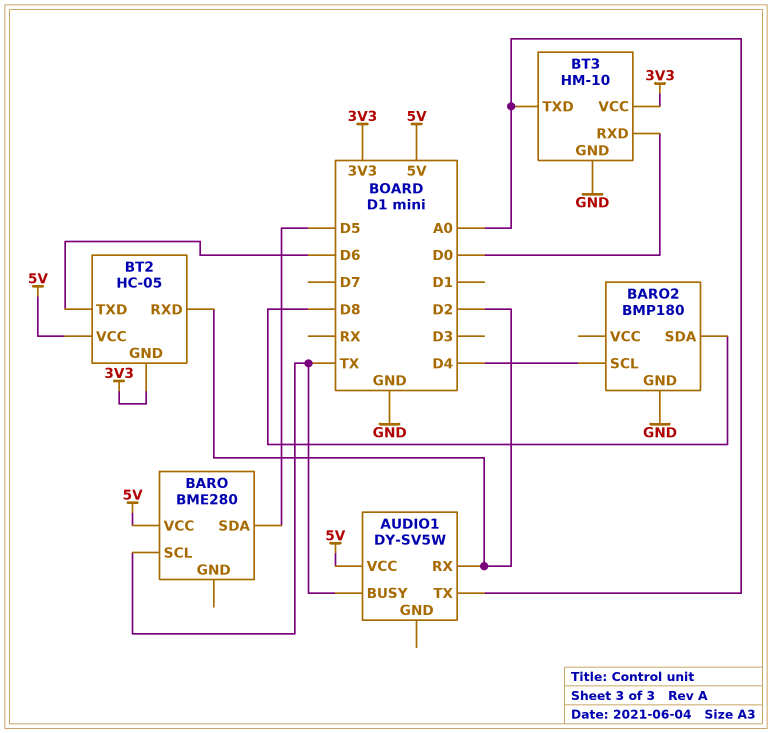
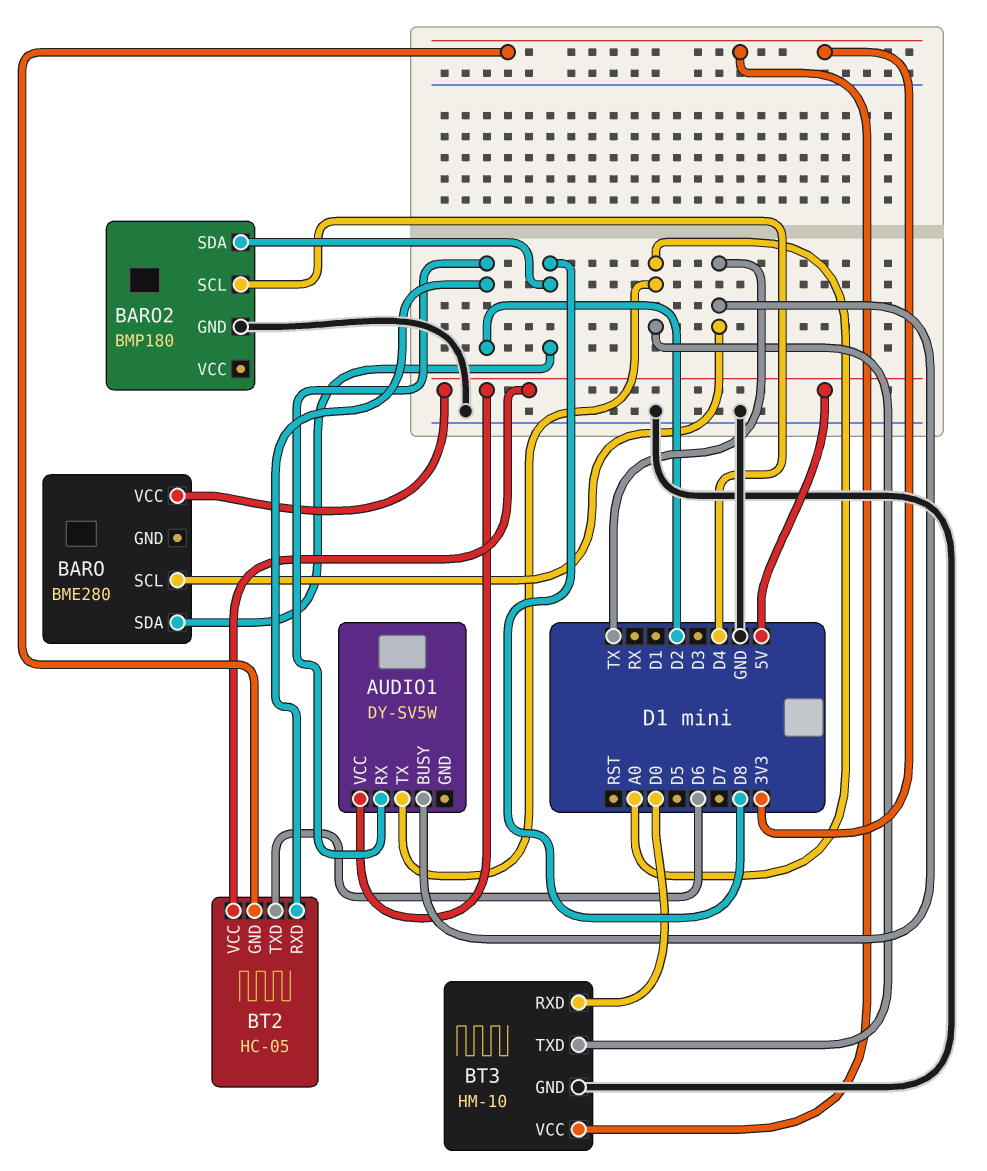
BARO pin SDA: D5 -> D8

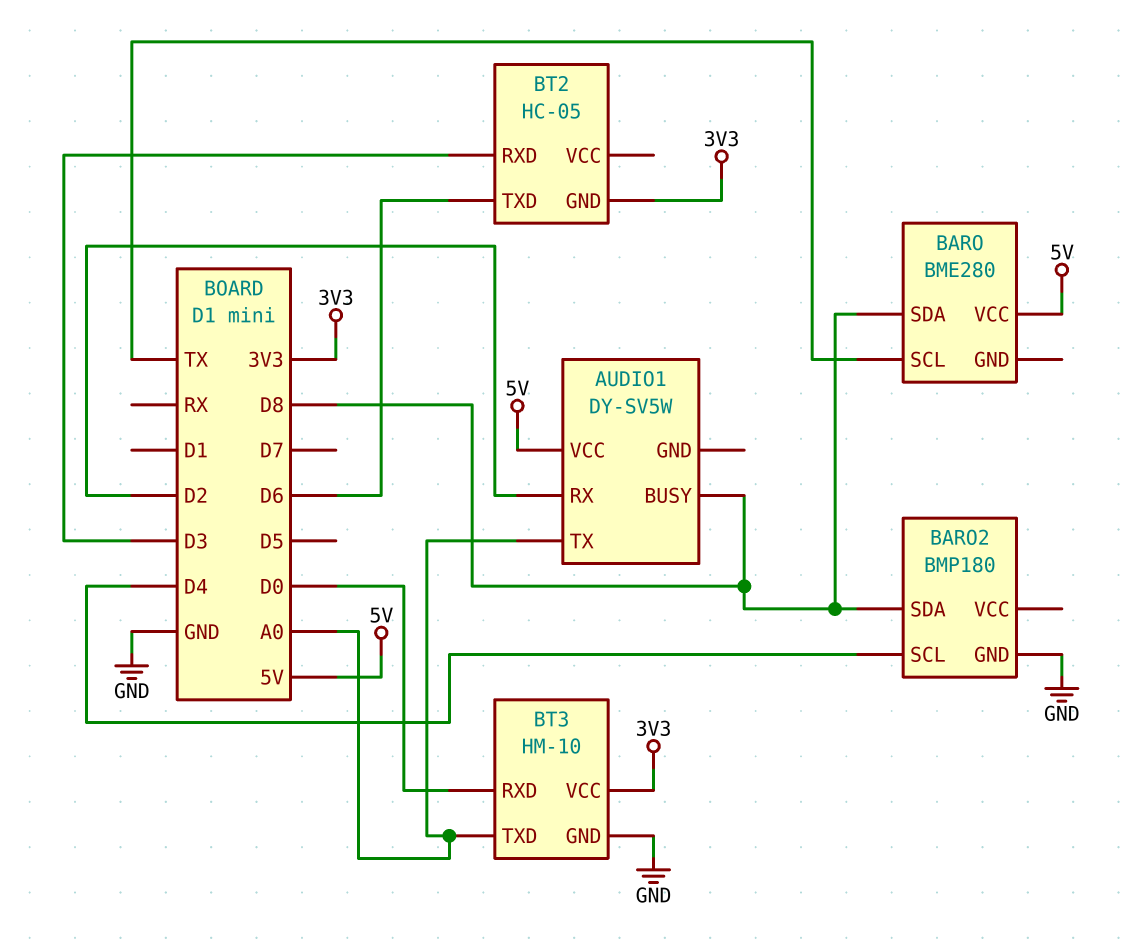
AUDIO1 pin BUSY: TX -> D8
BT2 pin RXD: D2 -> D3
BT2 pin VCC: 5V -> none

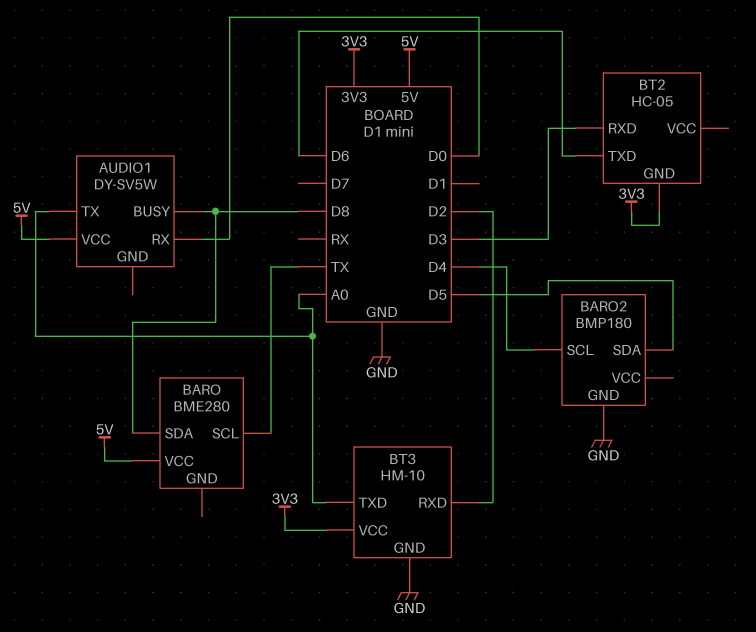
AUDIO1 pin RX: D2 -> D0
BARO2 pin SDA: D8 -> D5
BT3 pin RXD: D0 -> D2

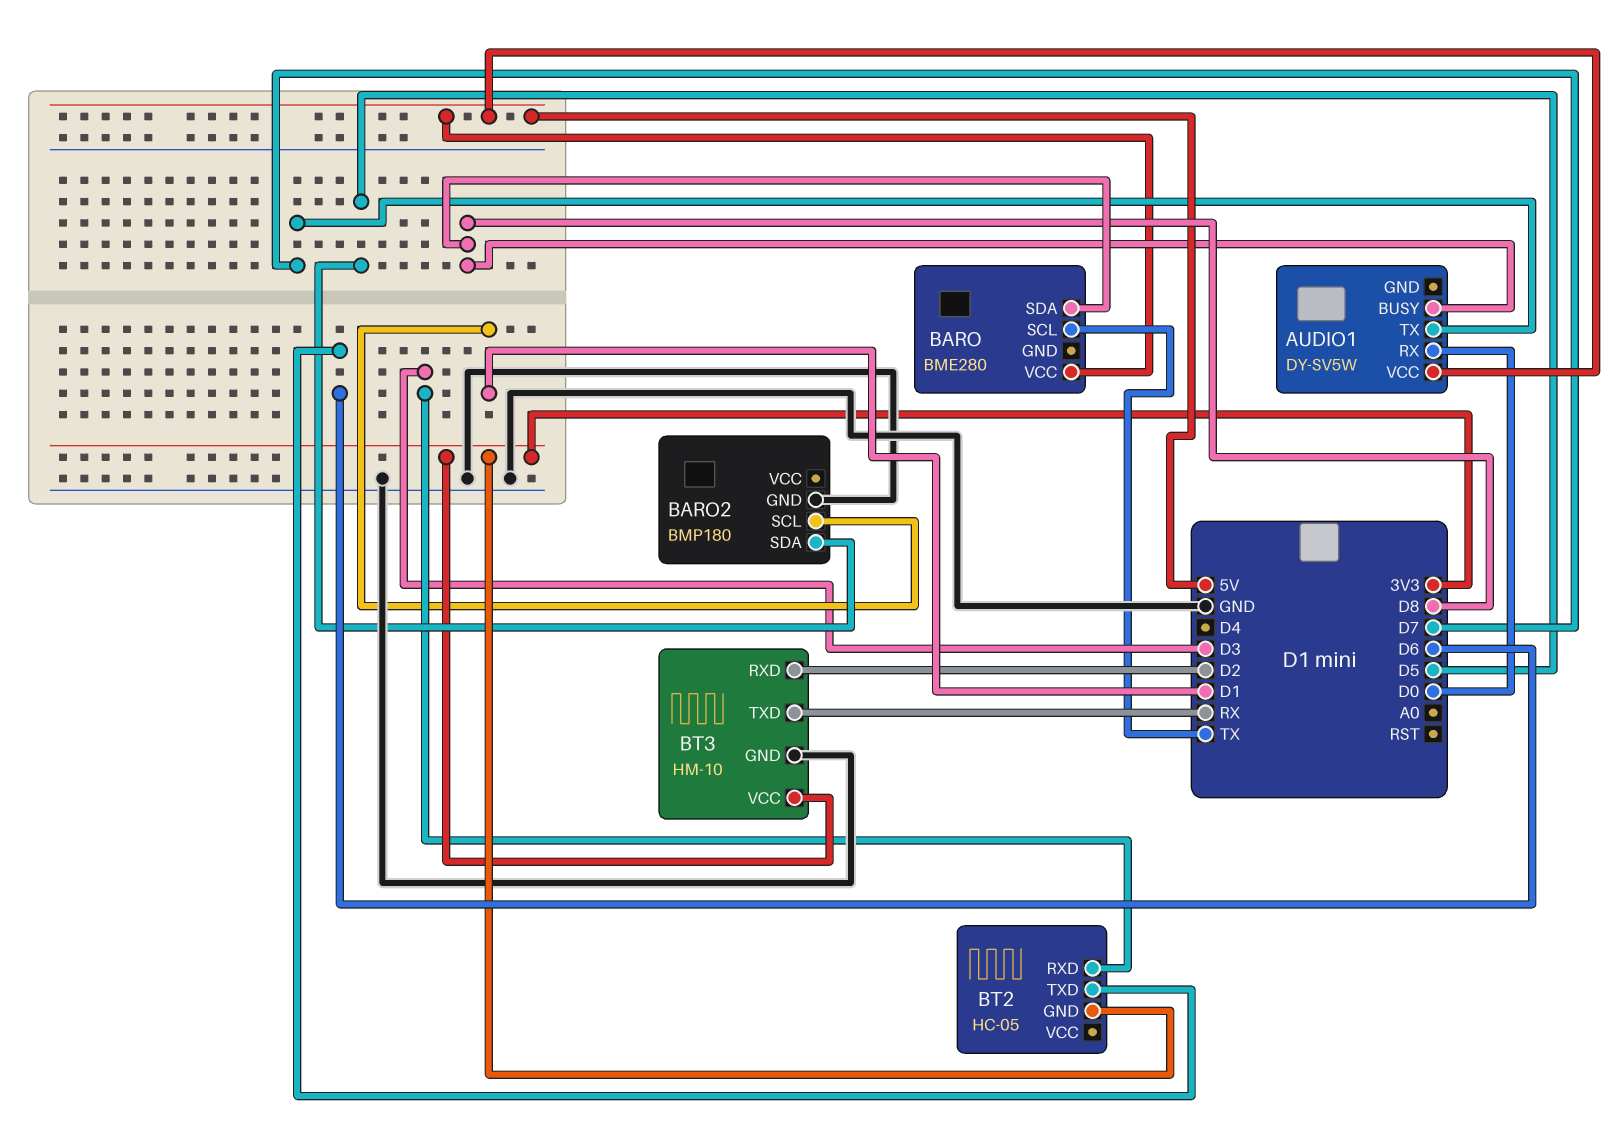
AUDIO1 pin TX: A0 -> D7
BARO2 pin SCL: D4 -> D1
BT3 pin TXD: A0 -> RX

